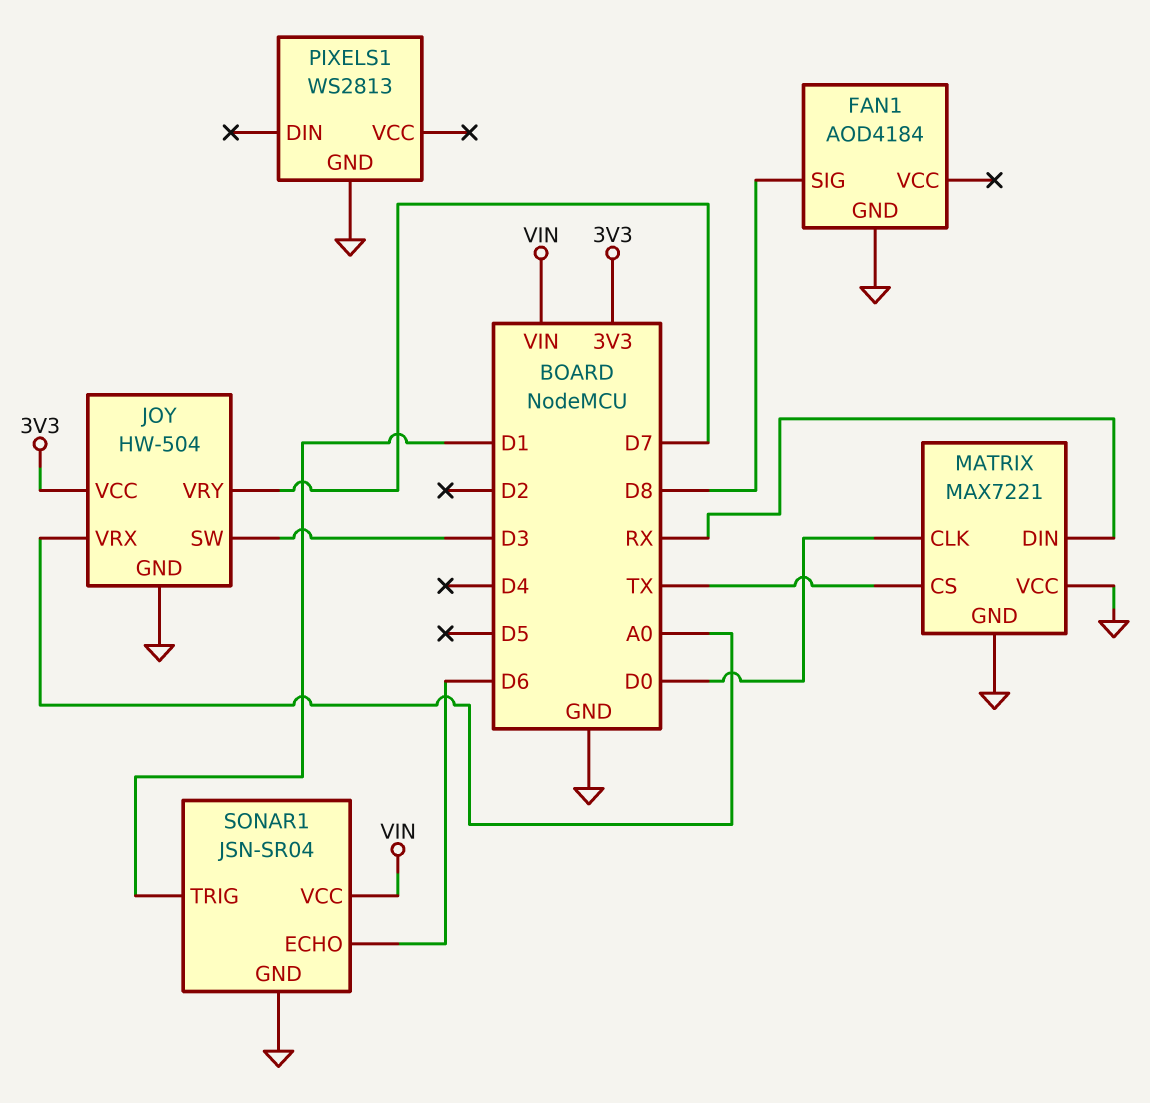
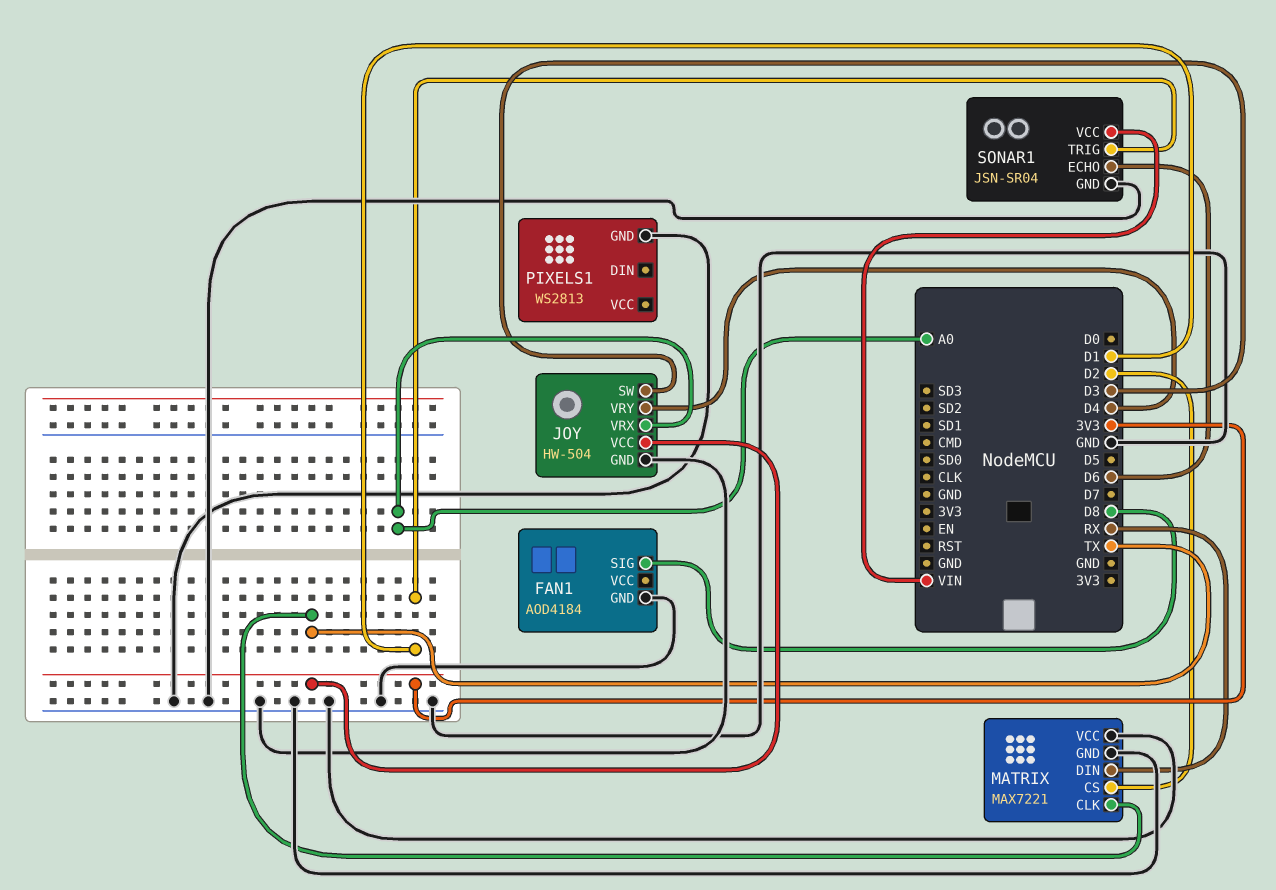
JOY pin VRY: D7 -> D4
MATRIX pin CLK: D0 -> TX
MATRIX pin CS: TX -> D2

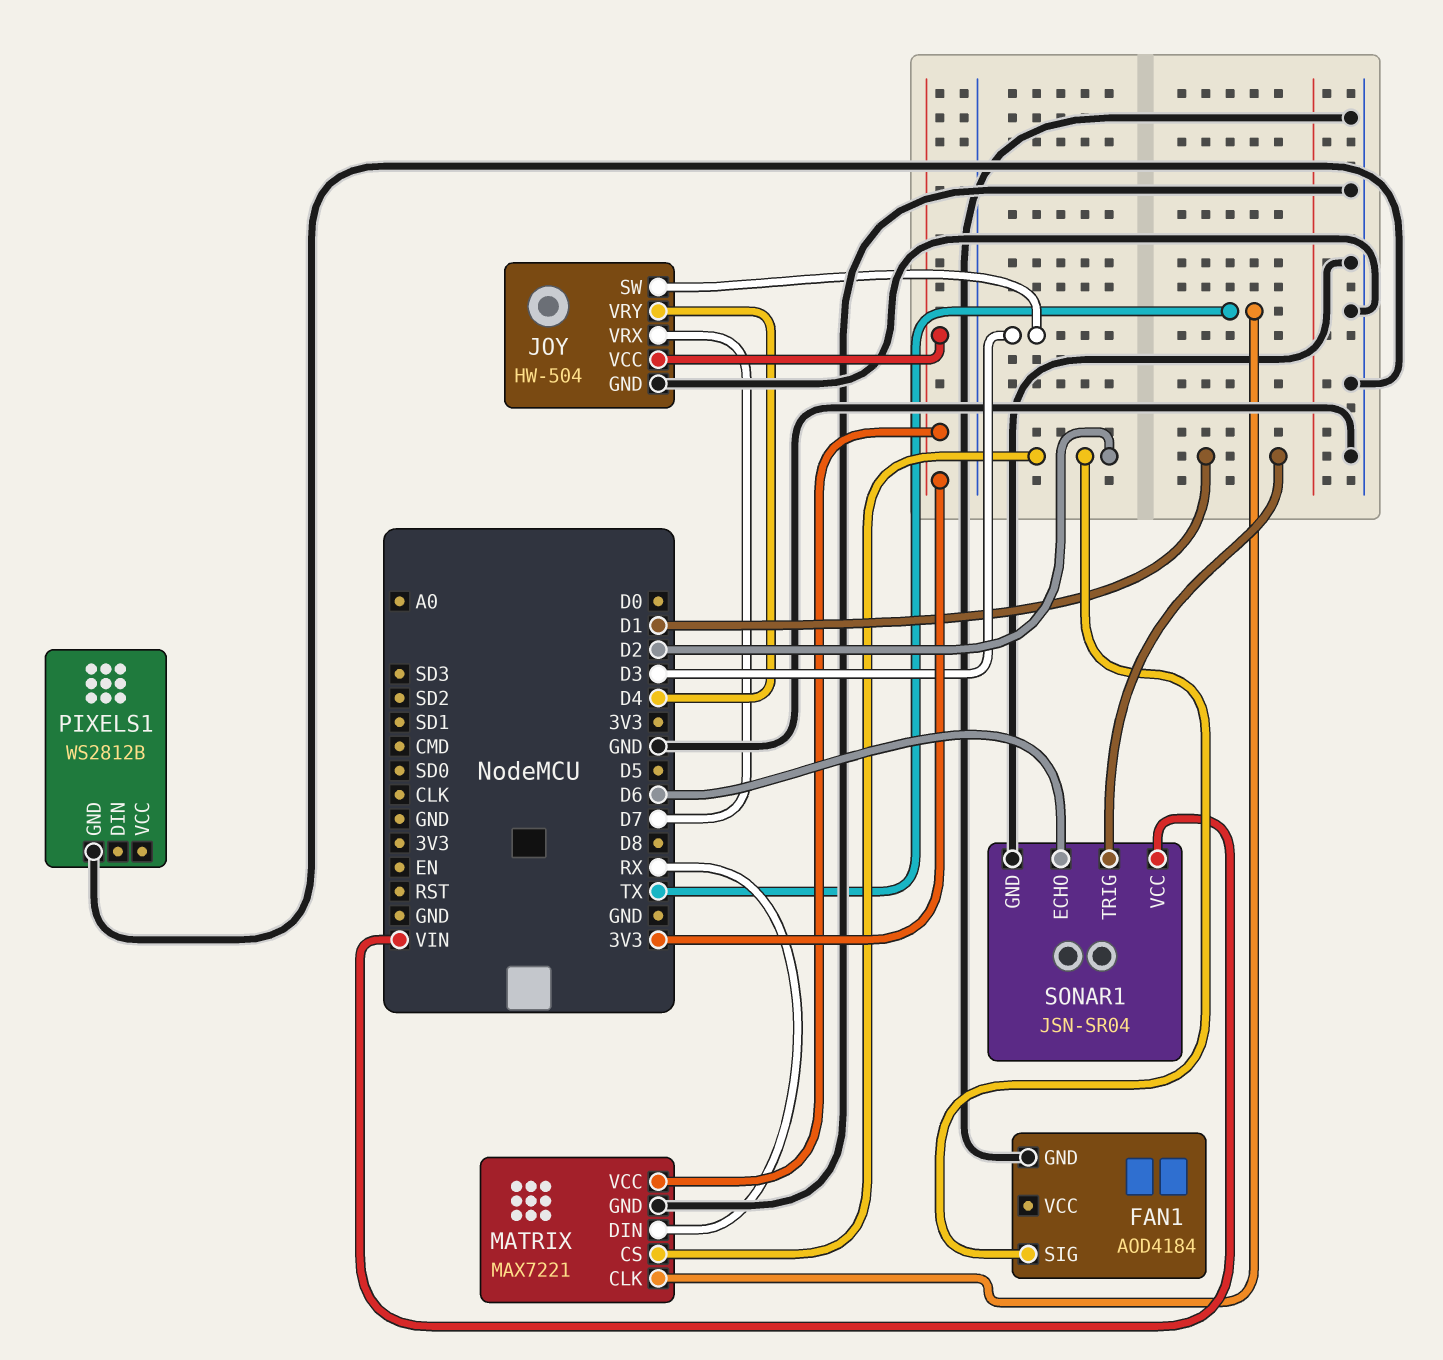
FAN1 pin SIG: D8 -> D2
JOY pin VRX: A0 -> D7
MATRIX pin VCC: GND -> 3V3
PIXELS1: WS2813 -> WS2812B

